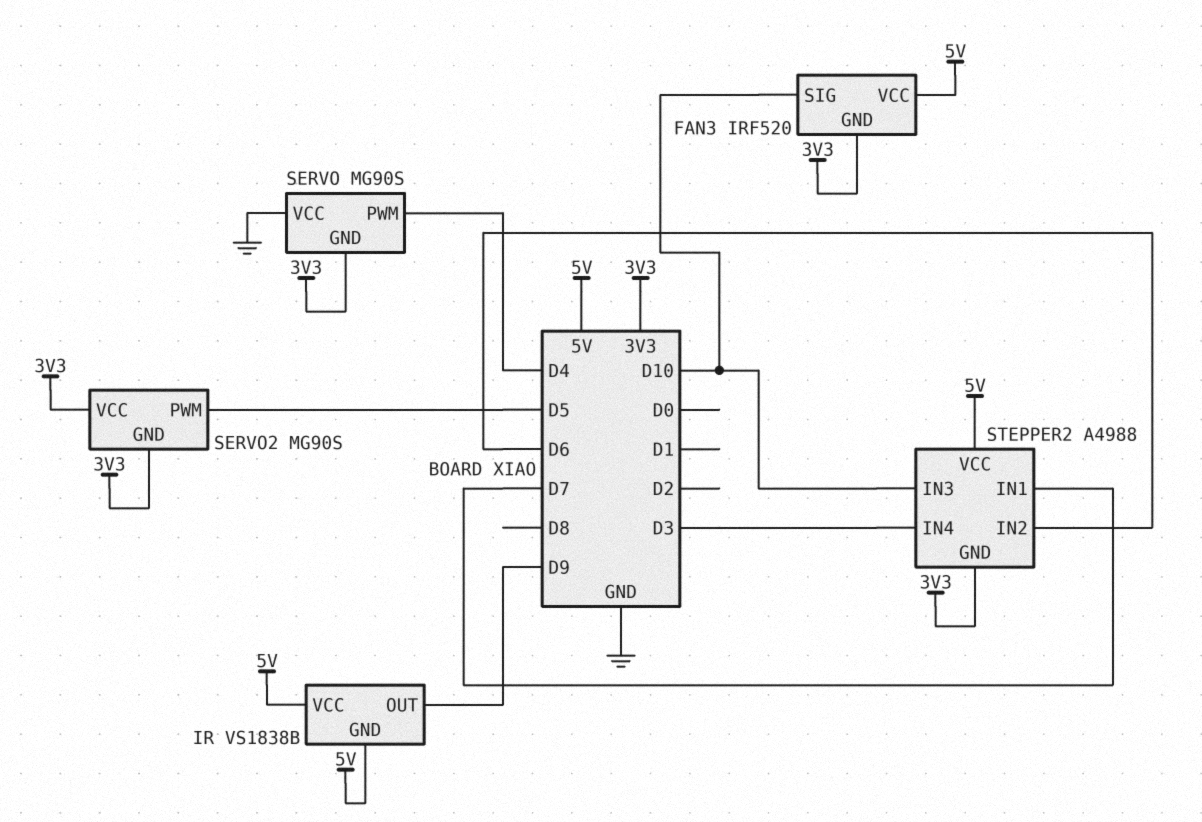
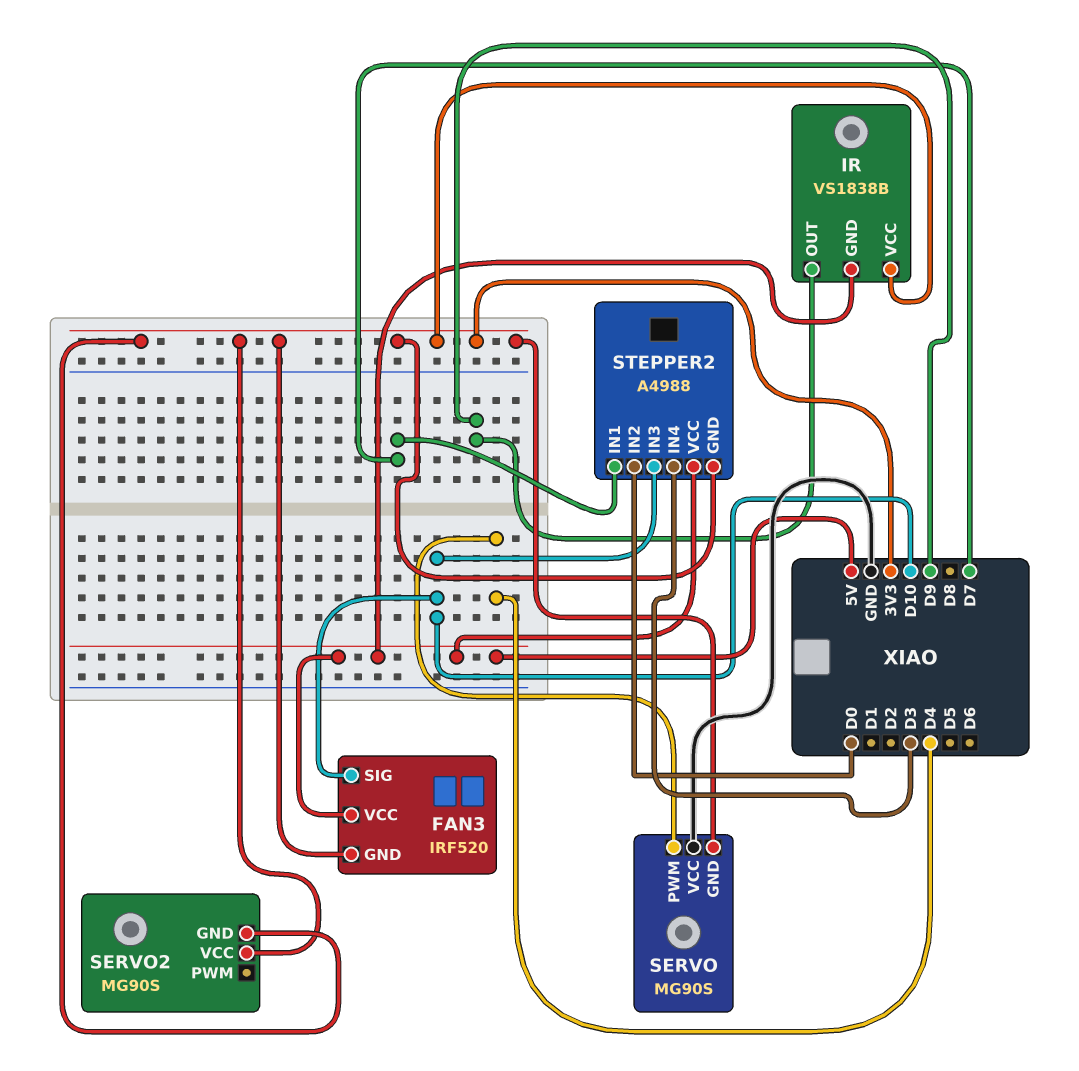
IR pin VCC: 5V -> 3V3
SERVO2 pin PWM: D5 -> none
STEPPER2 pin IN2: D6 -> D0

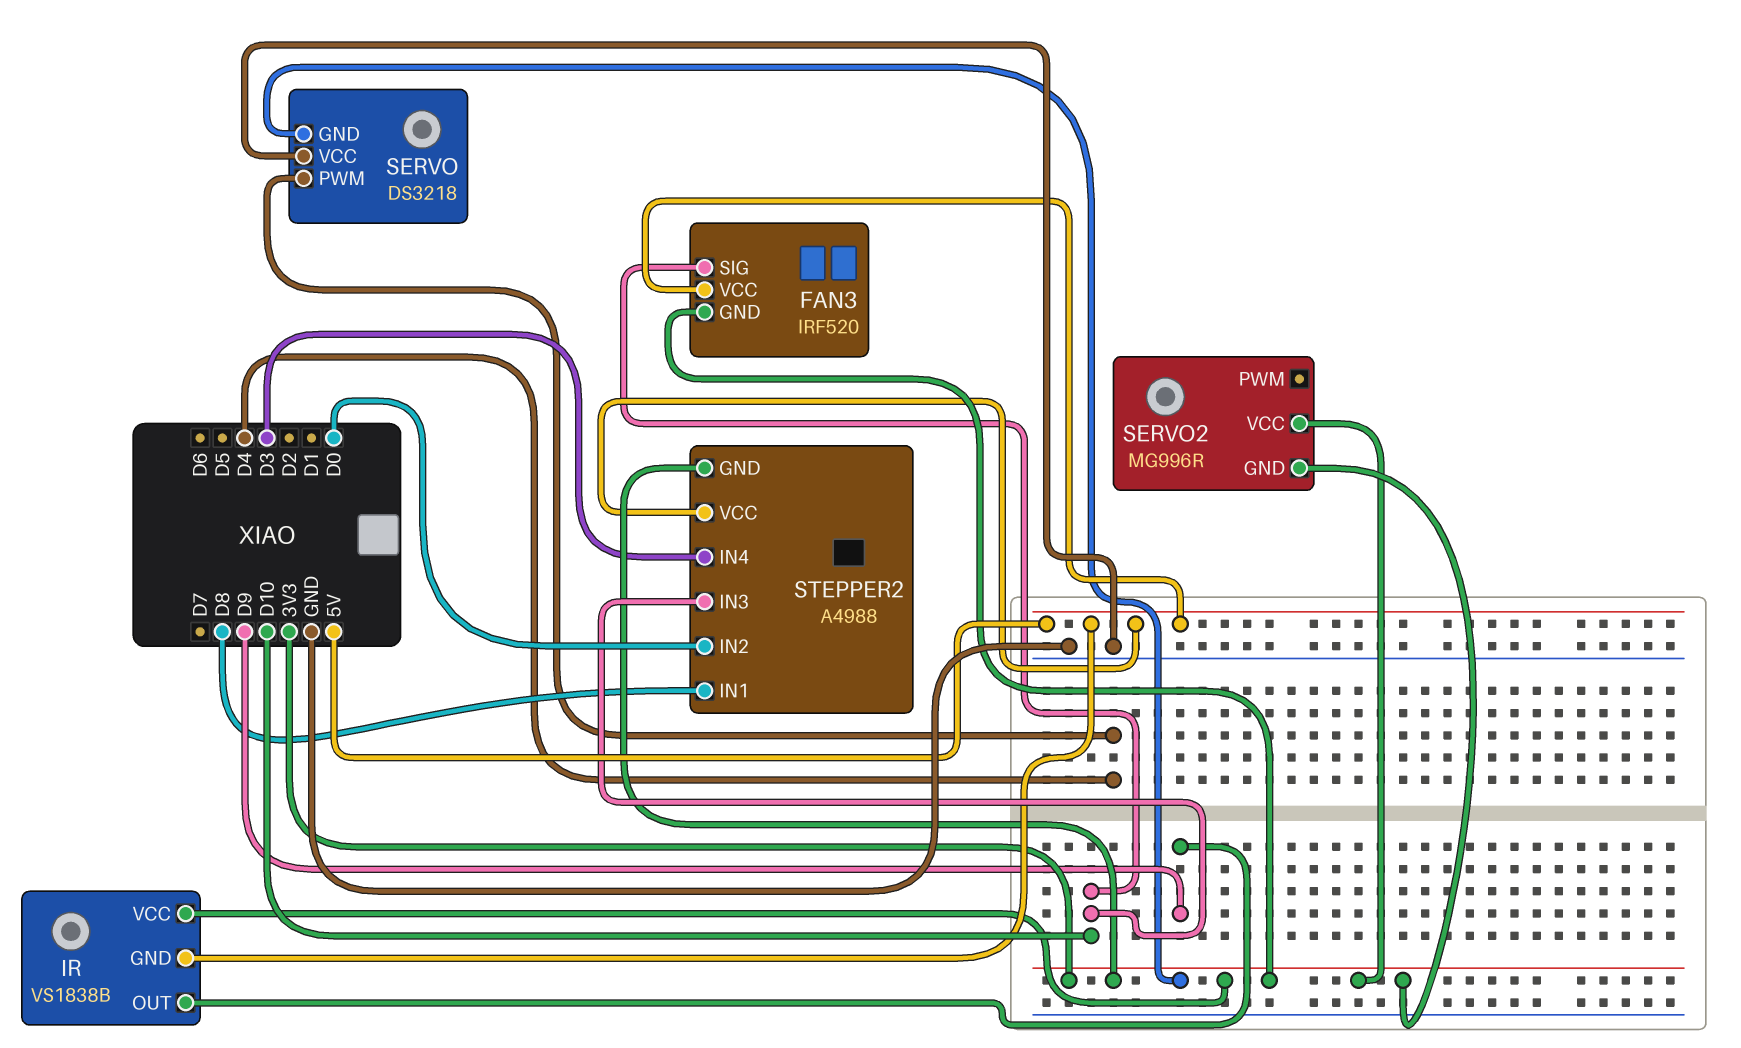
SERVO: MG90S -> DS3218
SERVO2: MG90S -> MG996R
STEPPER2 pin IN1: D7 -> D8

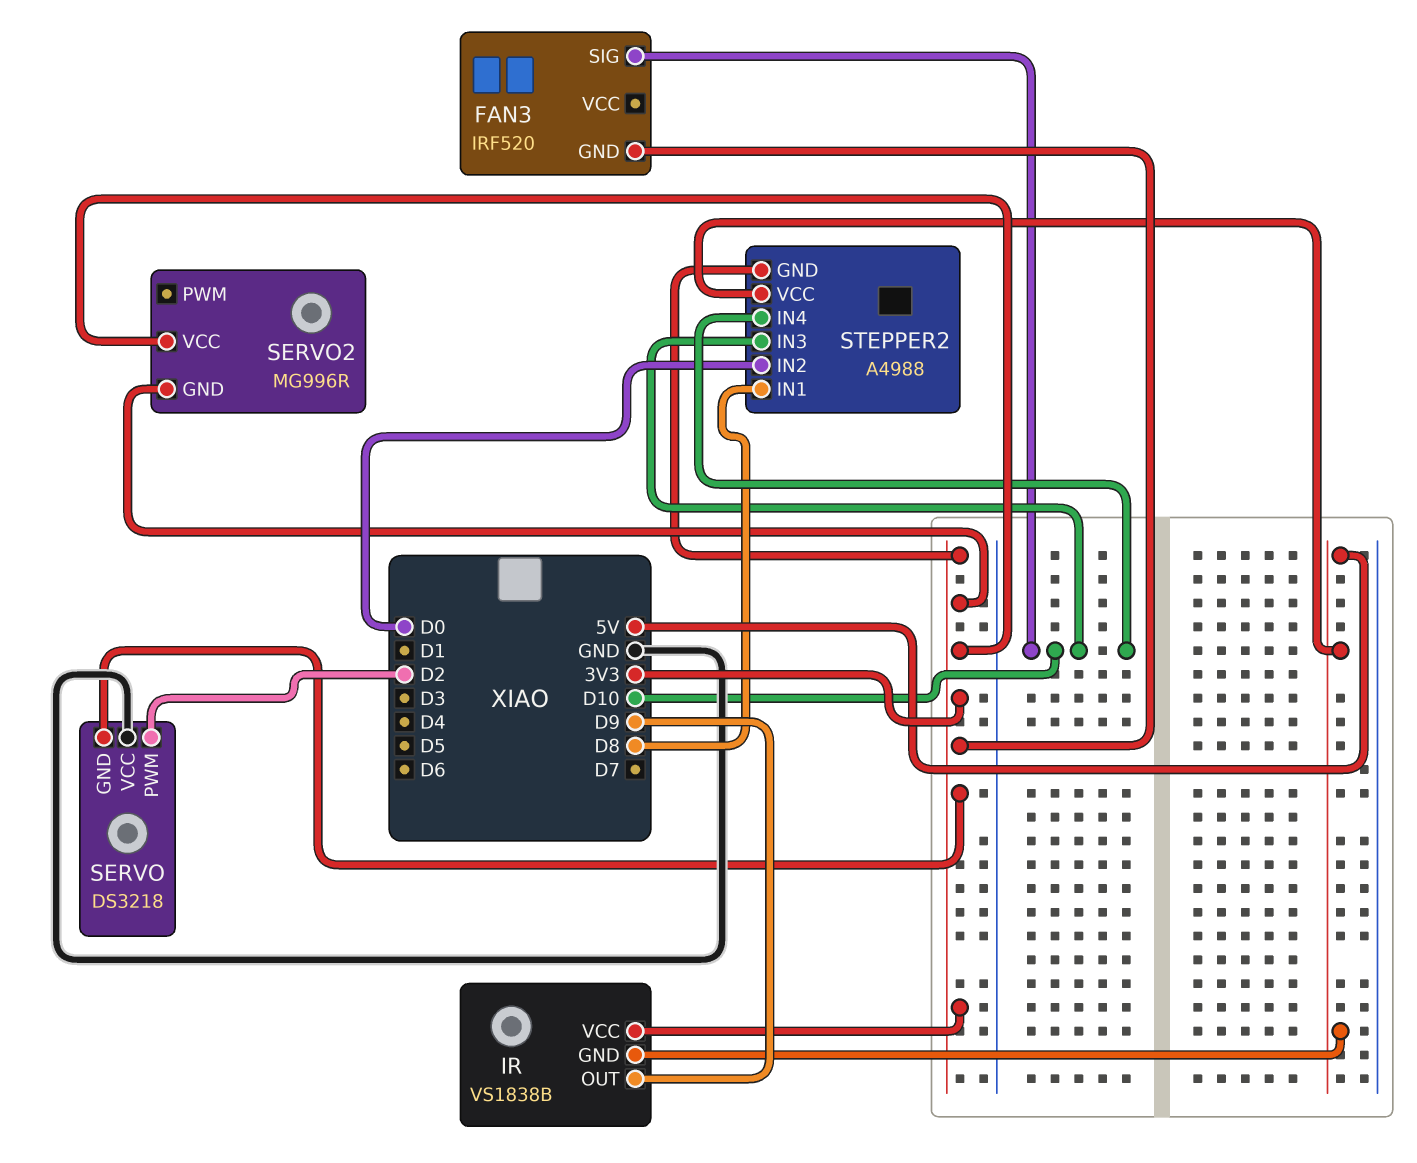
FAN3 pin VCC: 5V -> none
SERVO pin PWM: D4 -> D2
STEPPER2 pin IN4: D3 -> D10

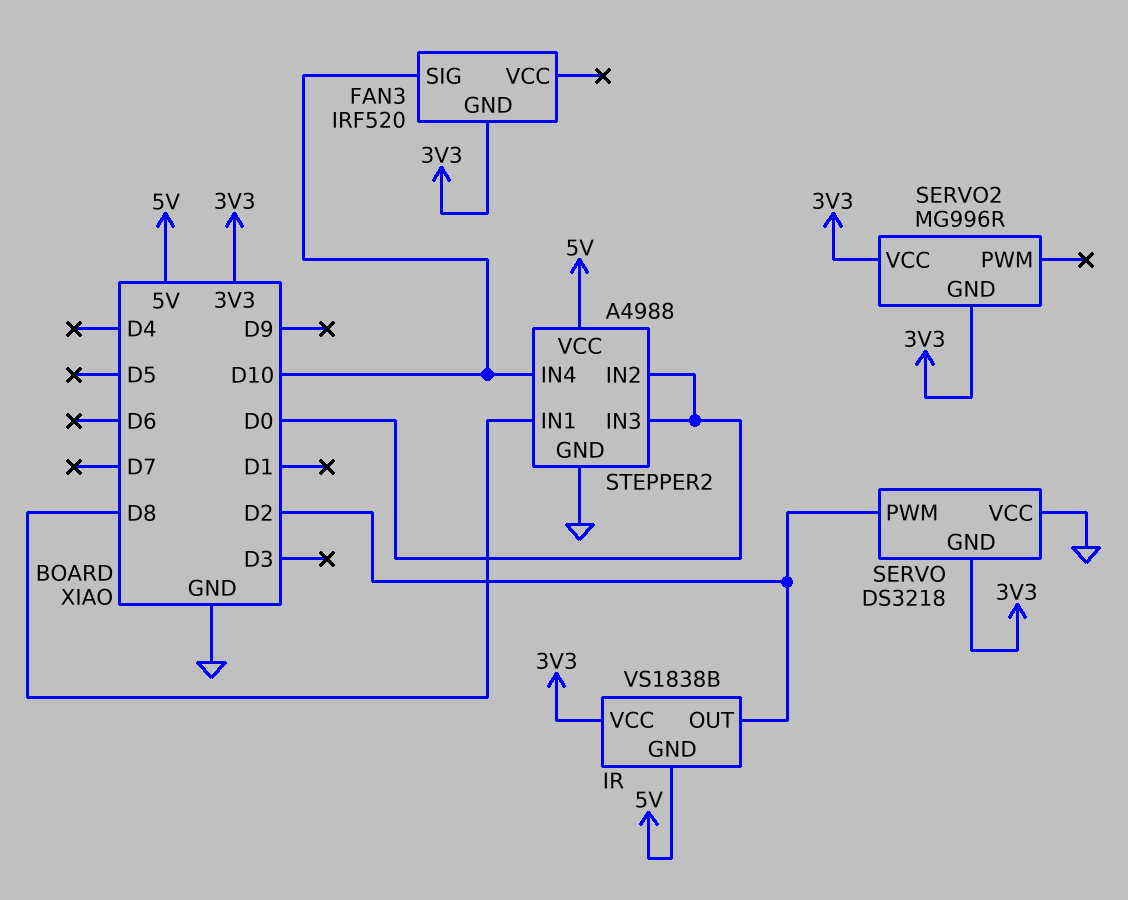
IR pin OUT: D9 -> D2
STEPPER2 pin GND: 3V3 -> GND
STEPPER2 pin IN3: D10 -> D0

